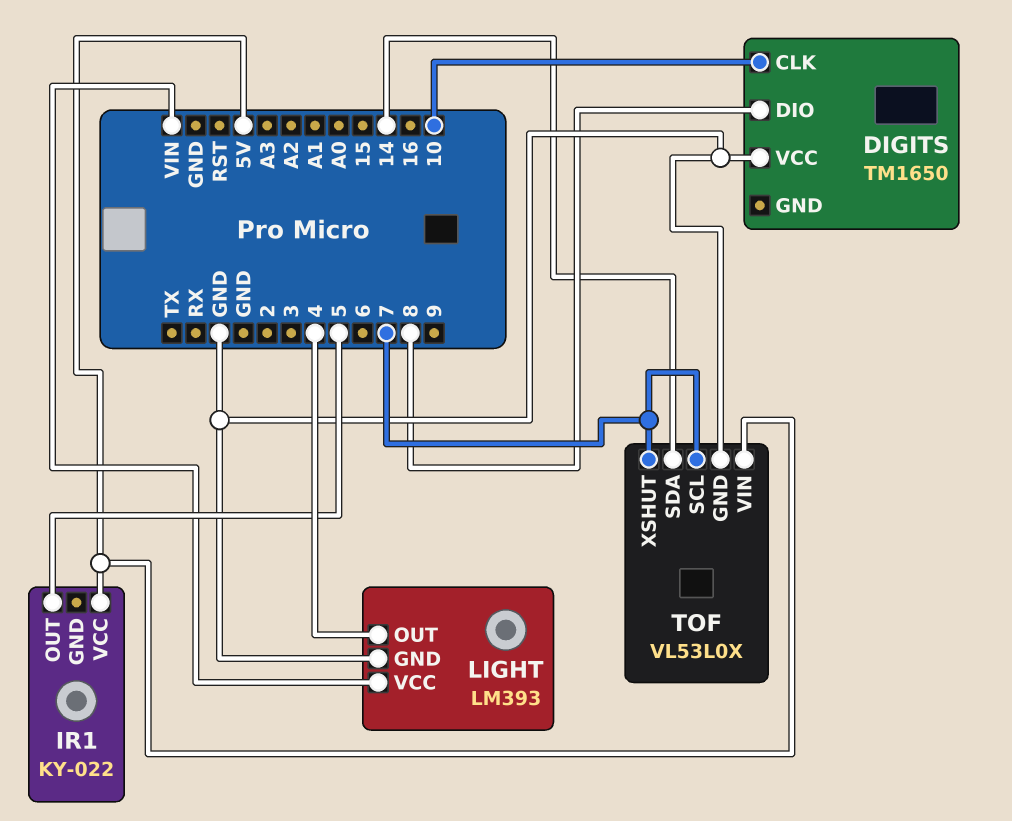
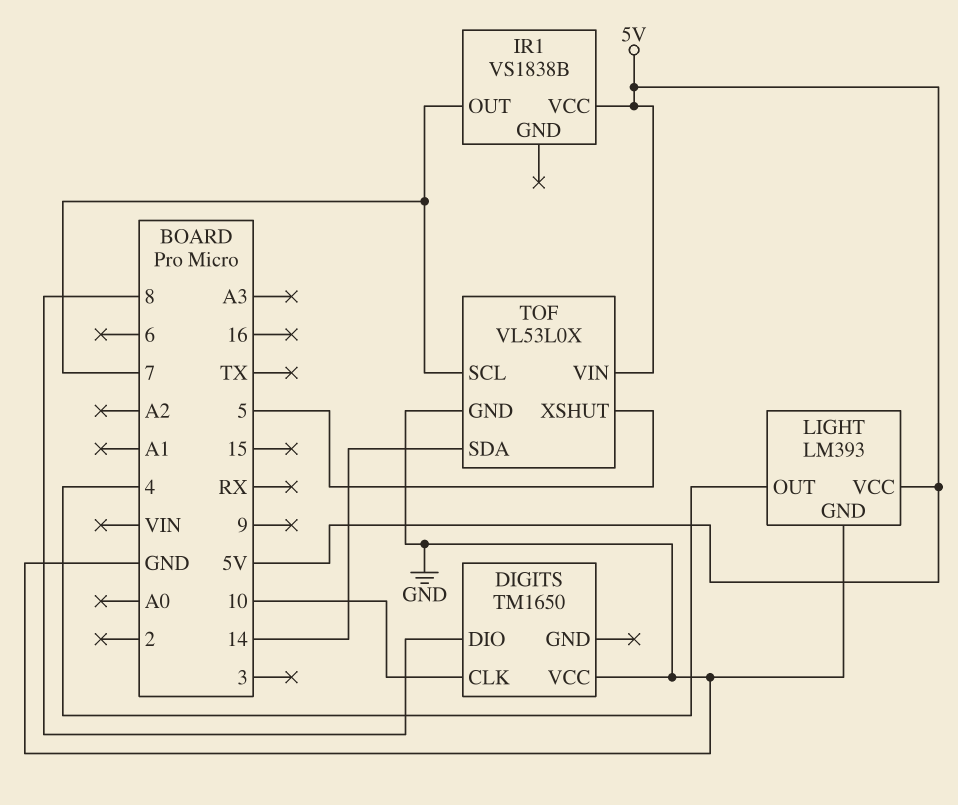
IR1: KY-022 -> VS1838B
IR1 pin OUT: 5 -> 7
LIGHT pin VCC: VIN -> 5V
TOF pin XSHUT: 7 -> 5

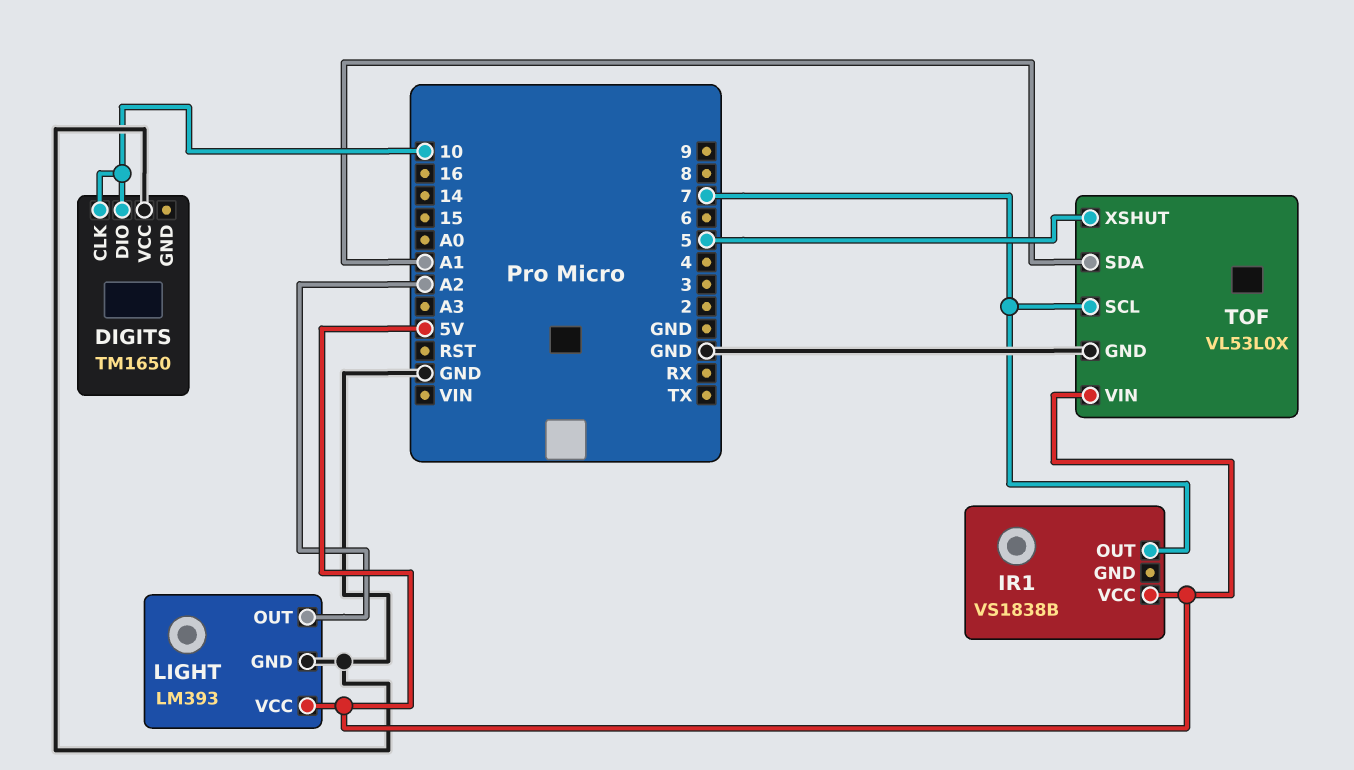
DIGITS pin DIO: 8 -> 10
LIGHT pin OUT: 4 -> A2
TOF pin SDA: 14 -> A1

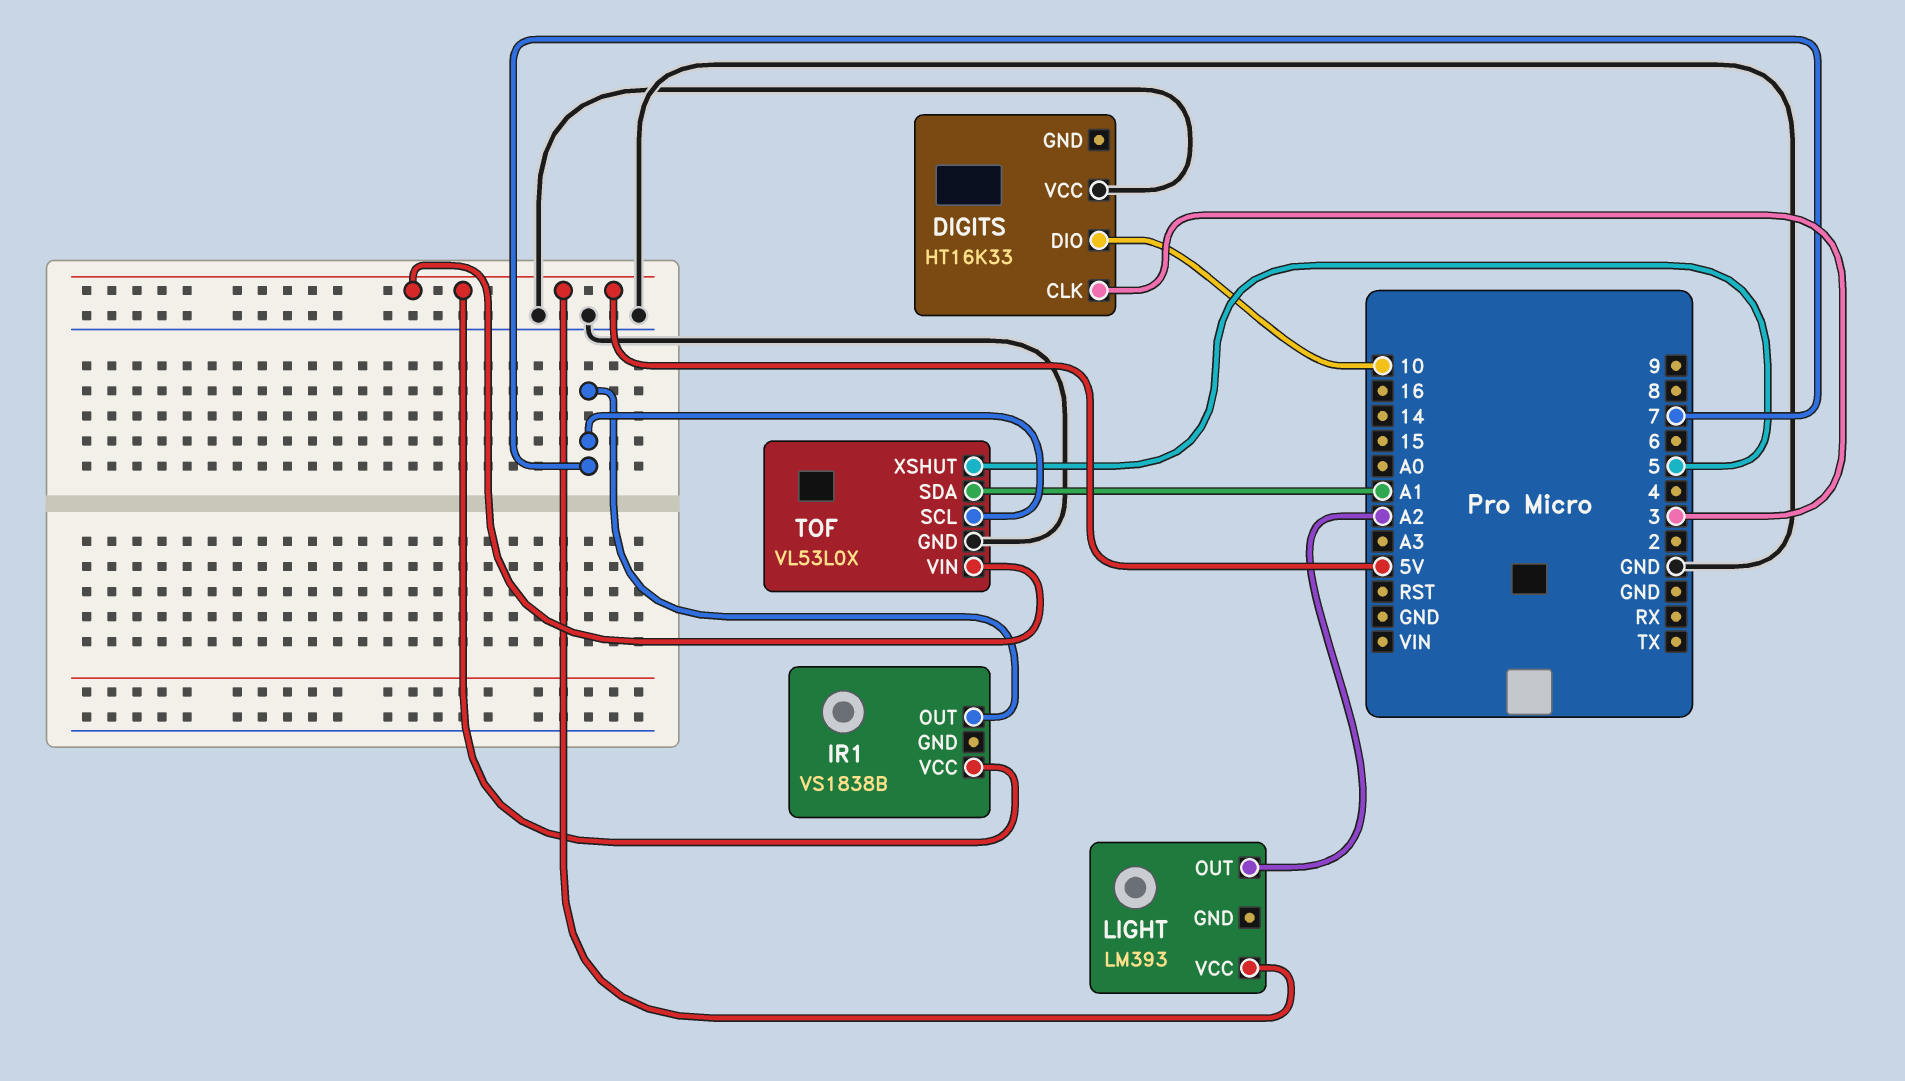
DIGITS: TM1650 -> HT16K33
DIGITS pin CLK: 10 -> 3
LIGHT pin GND: GND -> none

